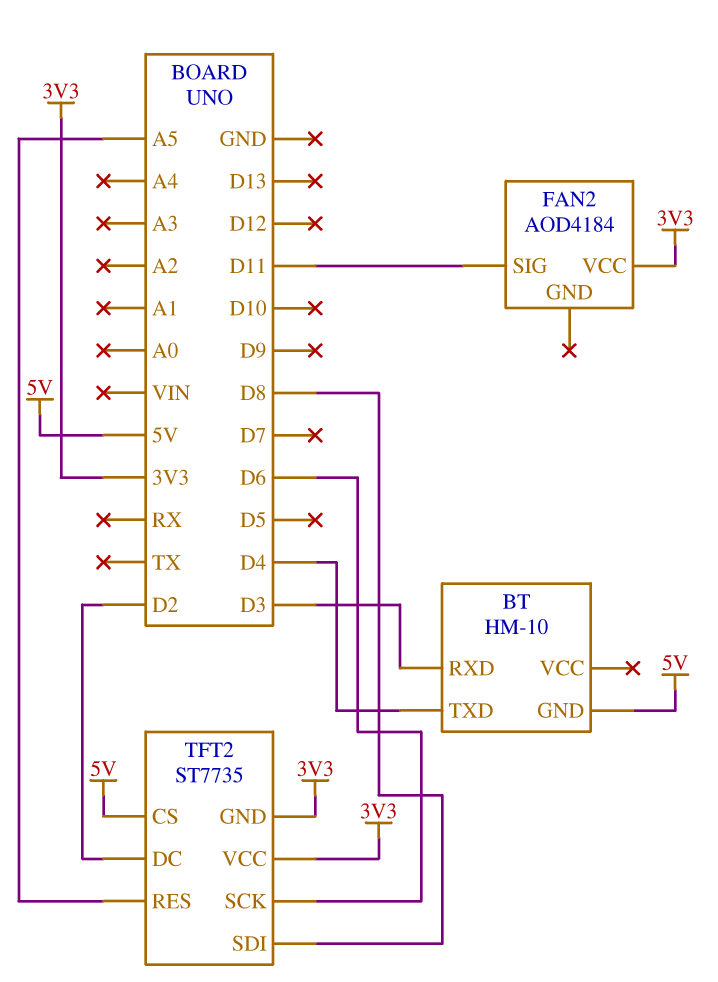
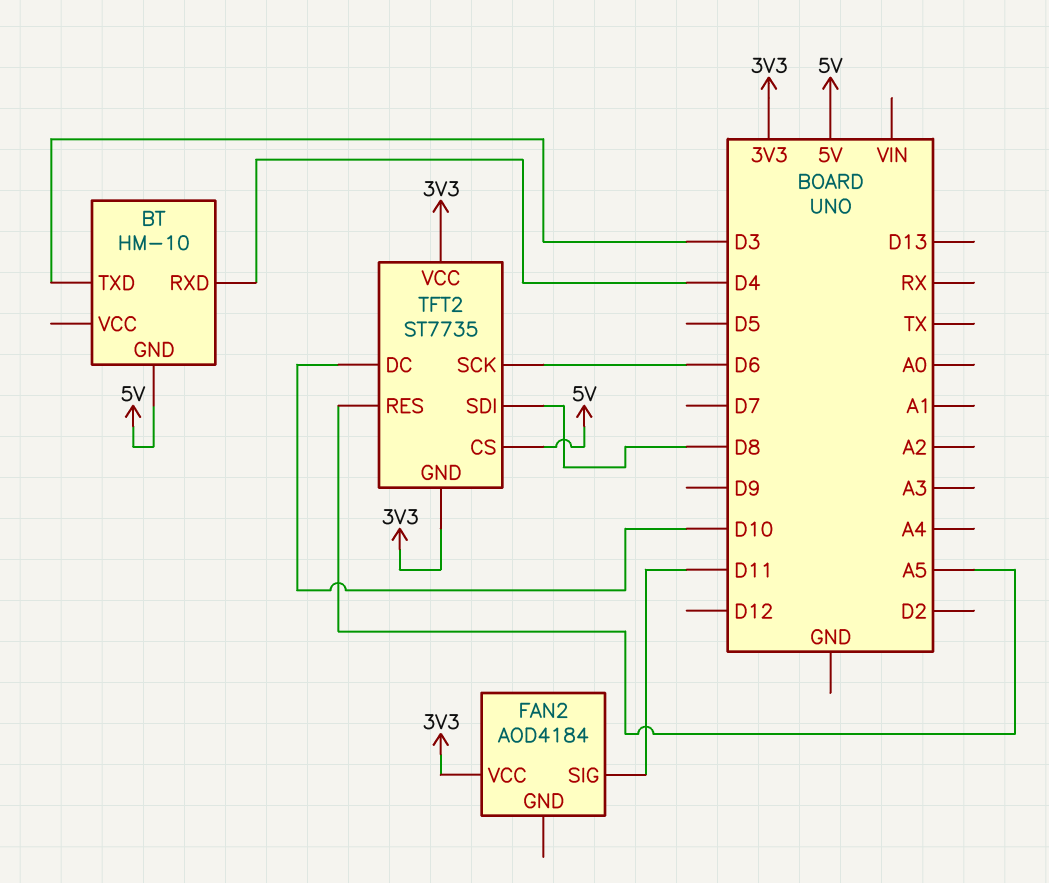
BT pin RXD: D3 -> D4
BT pin TXD: D4 -> D3
TFT2 pin DC: D2 -> D10

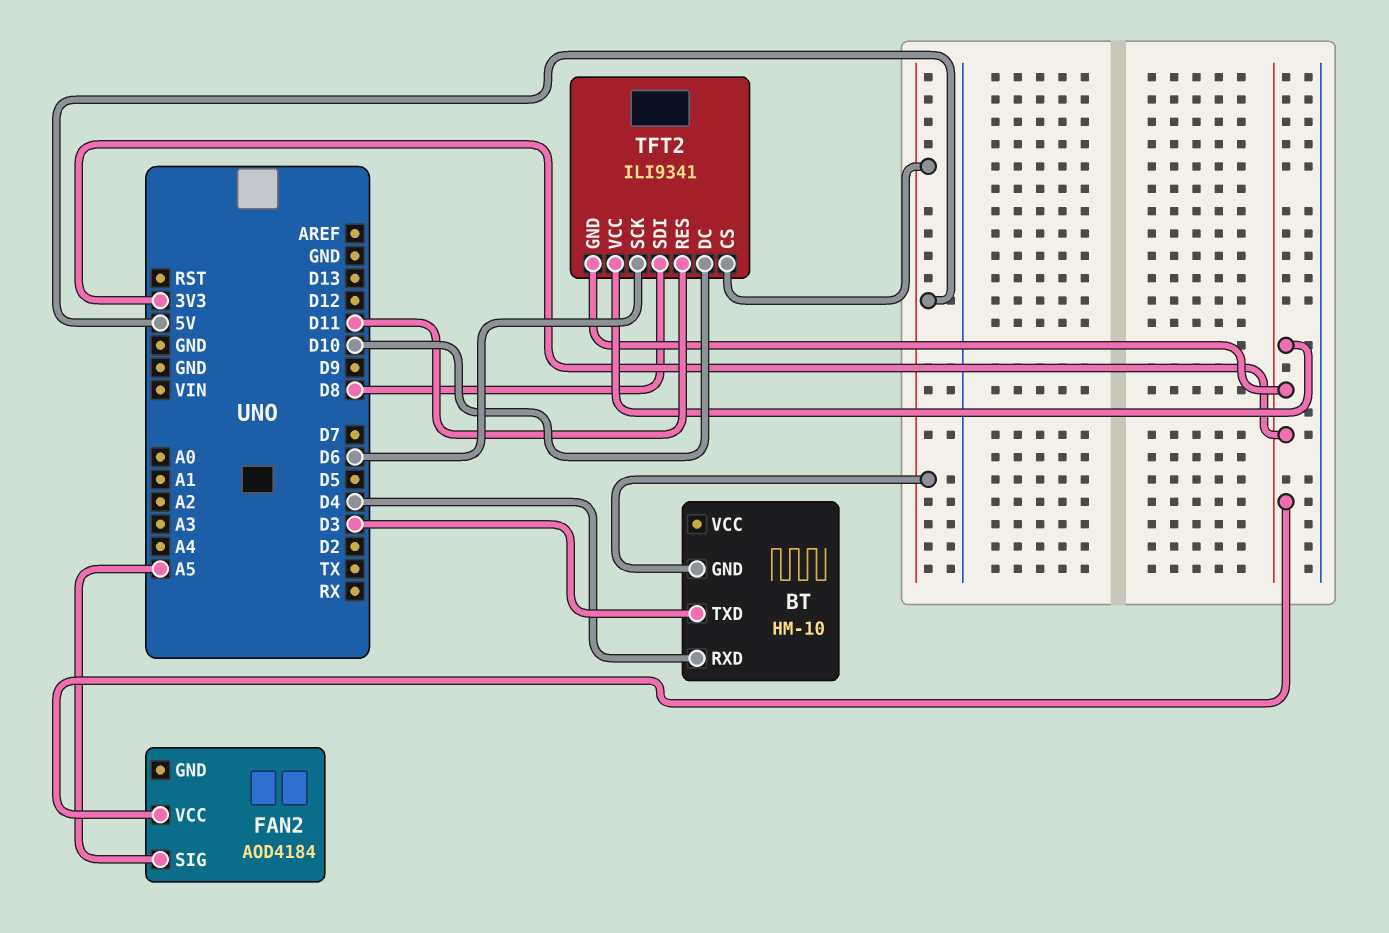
FAN2 pin SIG: D11 -> A5
TFT2: ST7735 -> ILI9341
TFT2 pin RES: A5 -> D11

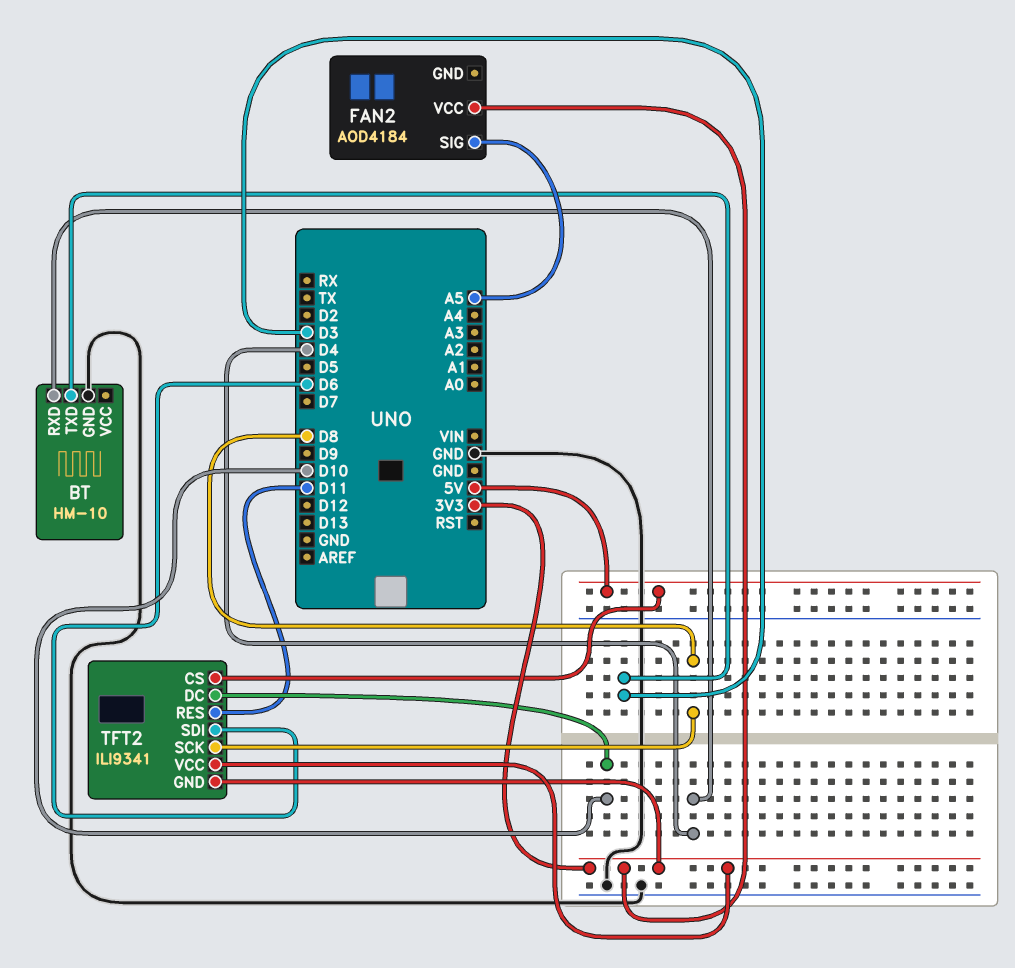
BT pin GND: 5V -> GND
TFT2 pin SCK: D6 -> D8
TFT2 pin SDI: D8 -> D6

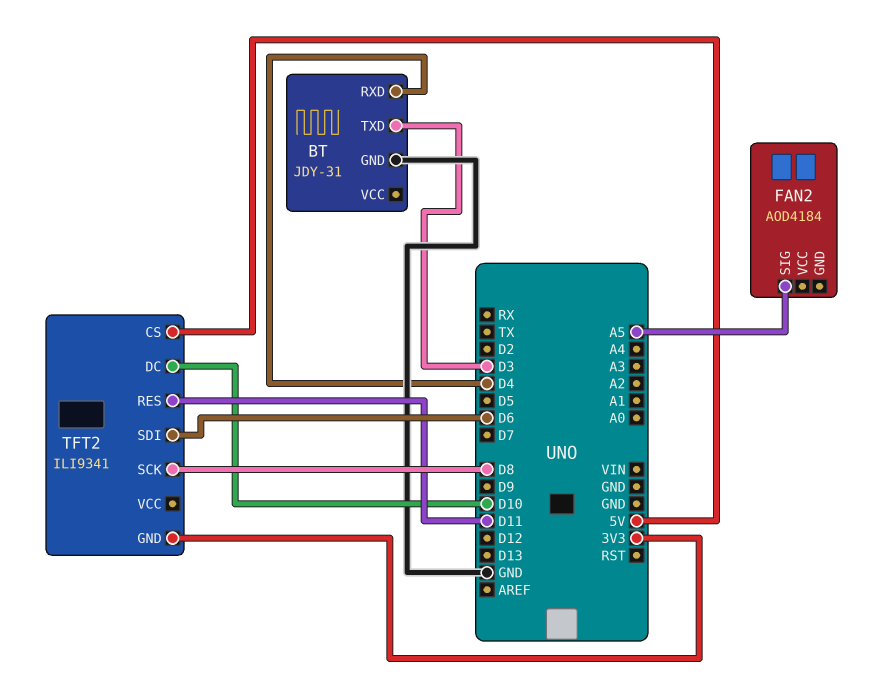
BT: HM-10 -> JDY-31
FAN2 pin VCC: 3V3 -> none
TFT2 pin VCC: 3V3 -> none

